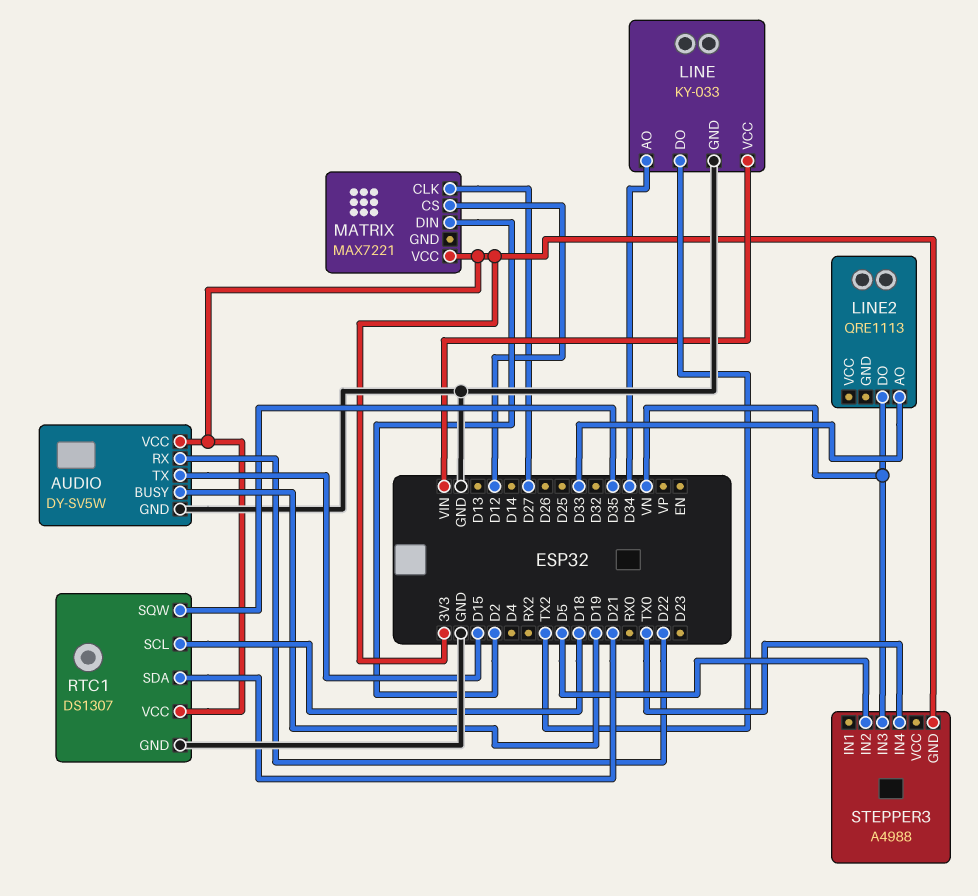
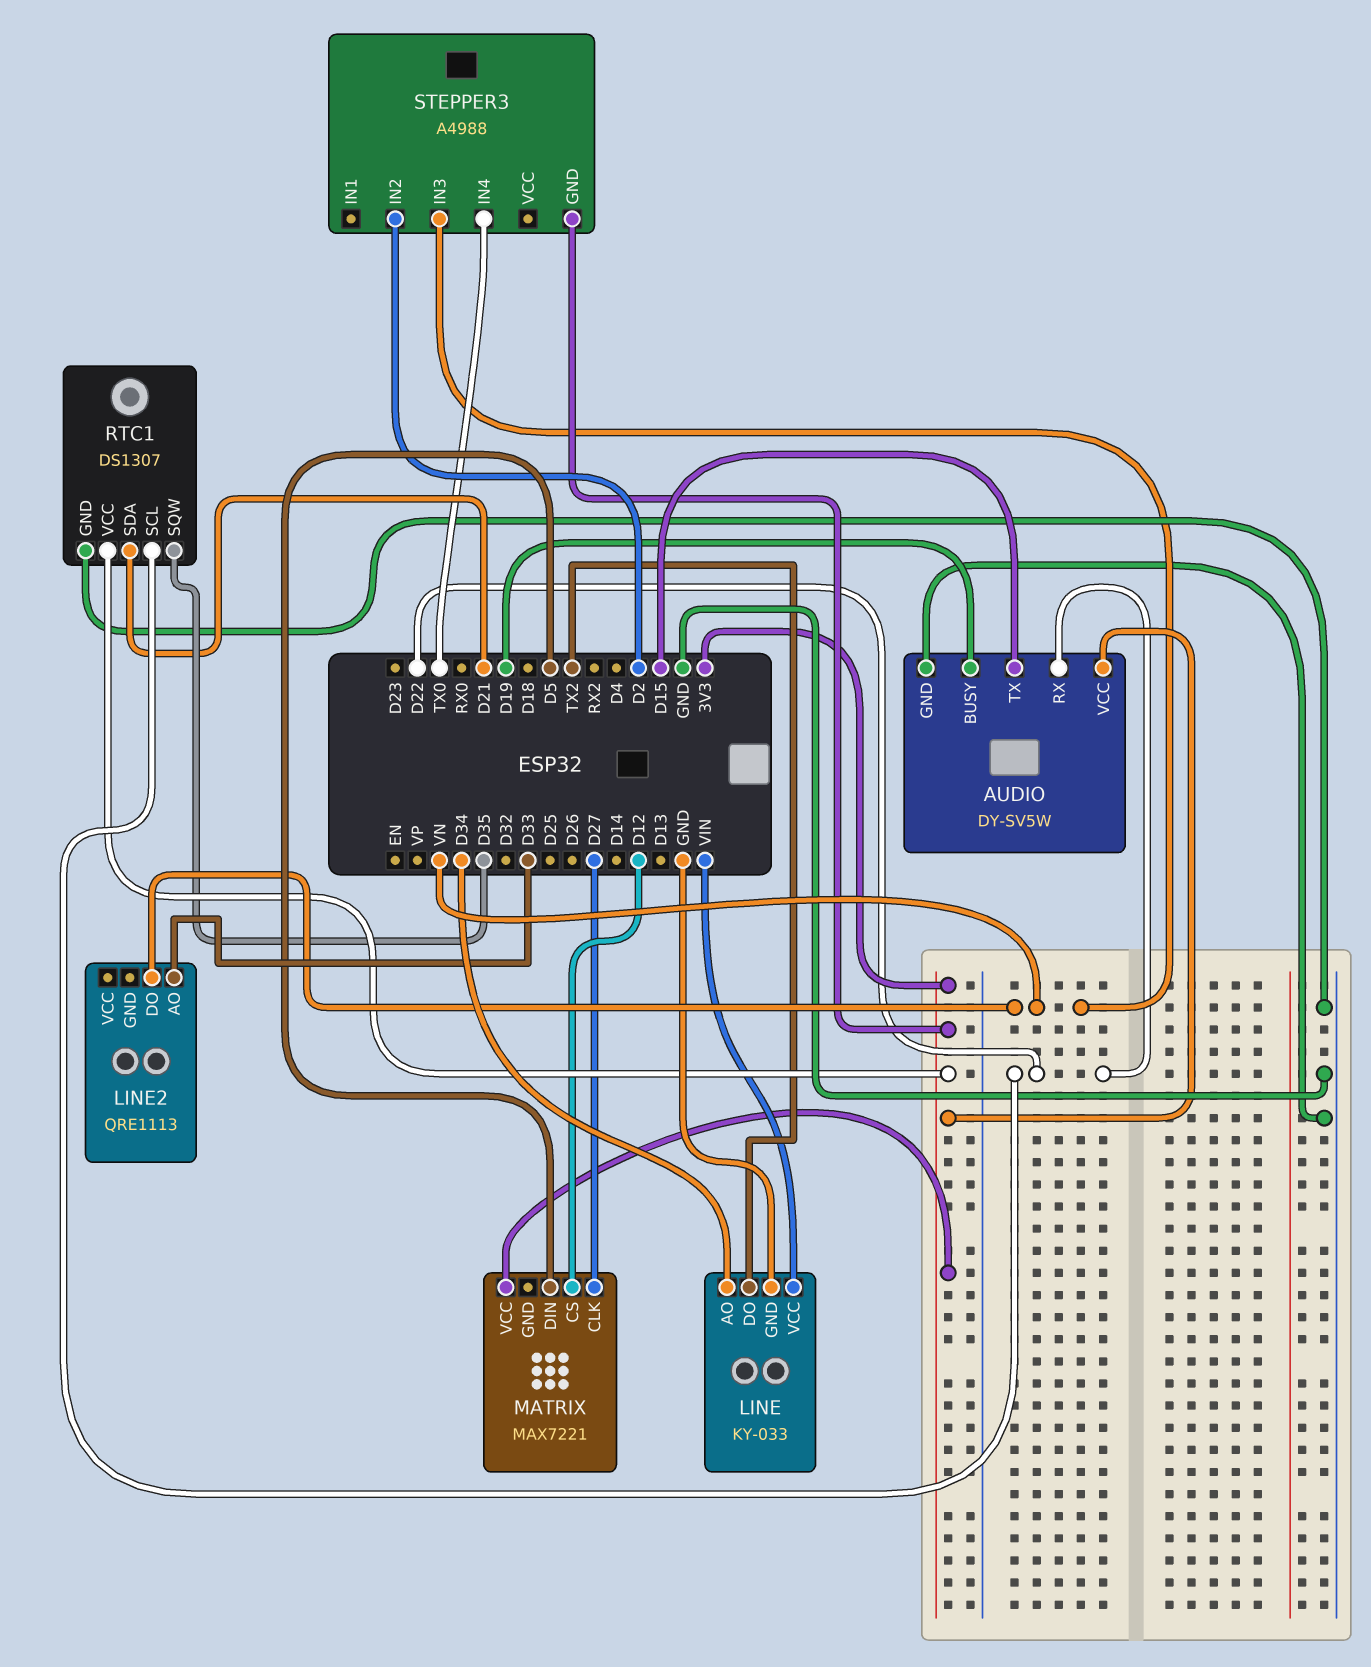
MATRIX pin DIN: D2 -> D5
RTC1 pin SCL: D18 -> D22
STEPPER3 pin IN2: D5 -> D2

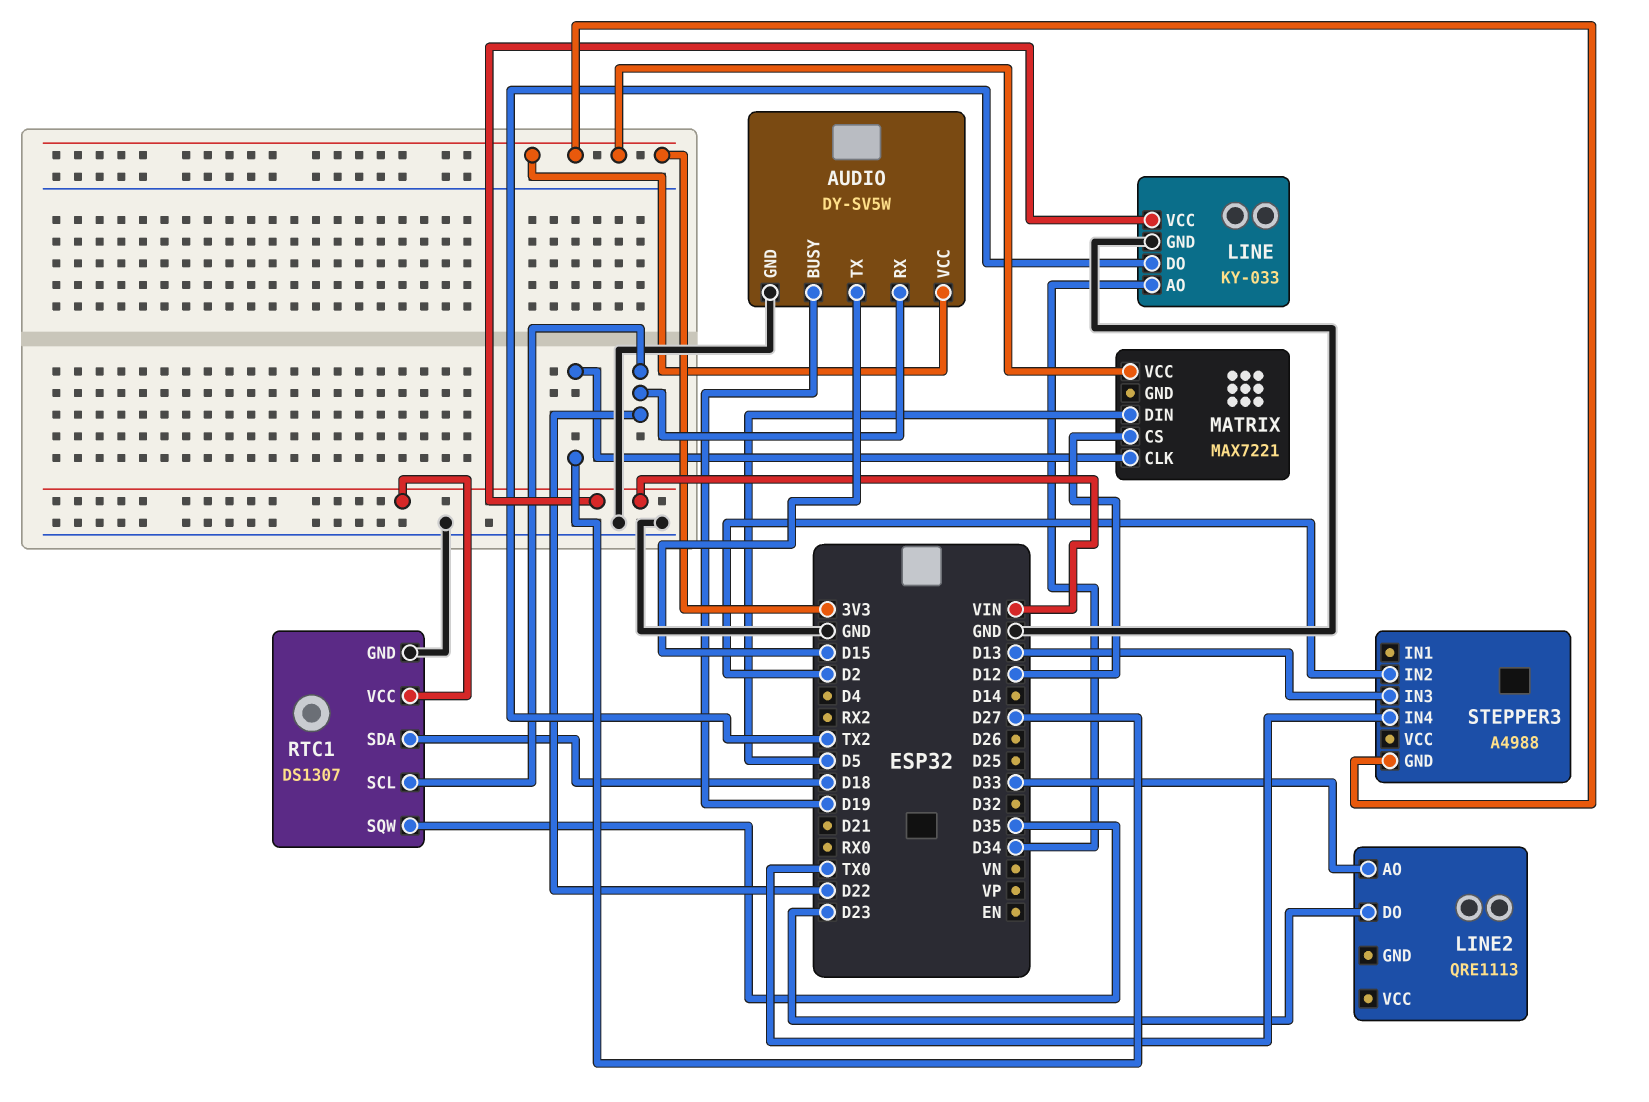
LINE2 pin DO: VN -> D23
RTC1 pin SDA: D21 -> D18
RTC1 pin VCC: 3V3 -> VIN
STEPPER3 pin IN3: VN -> D13

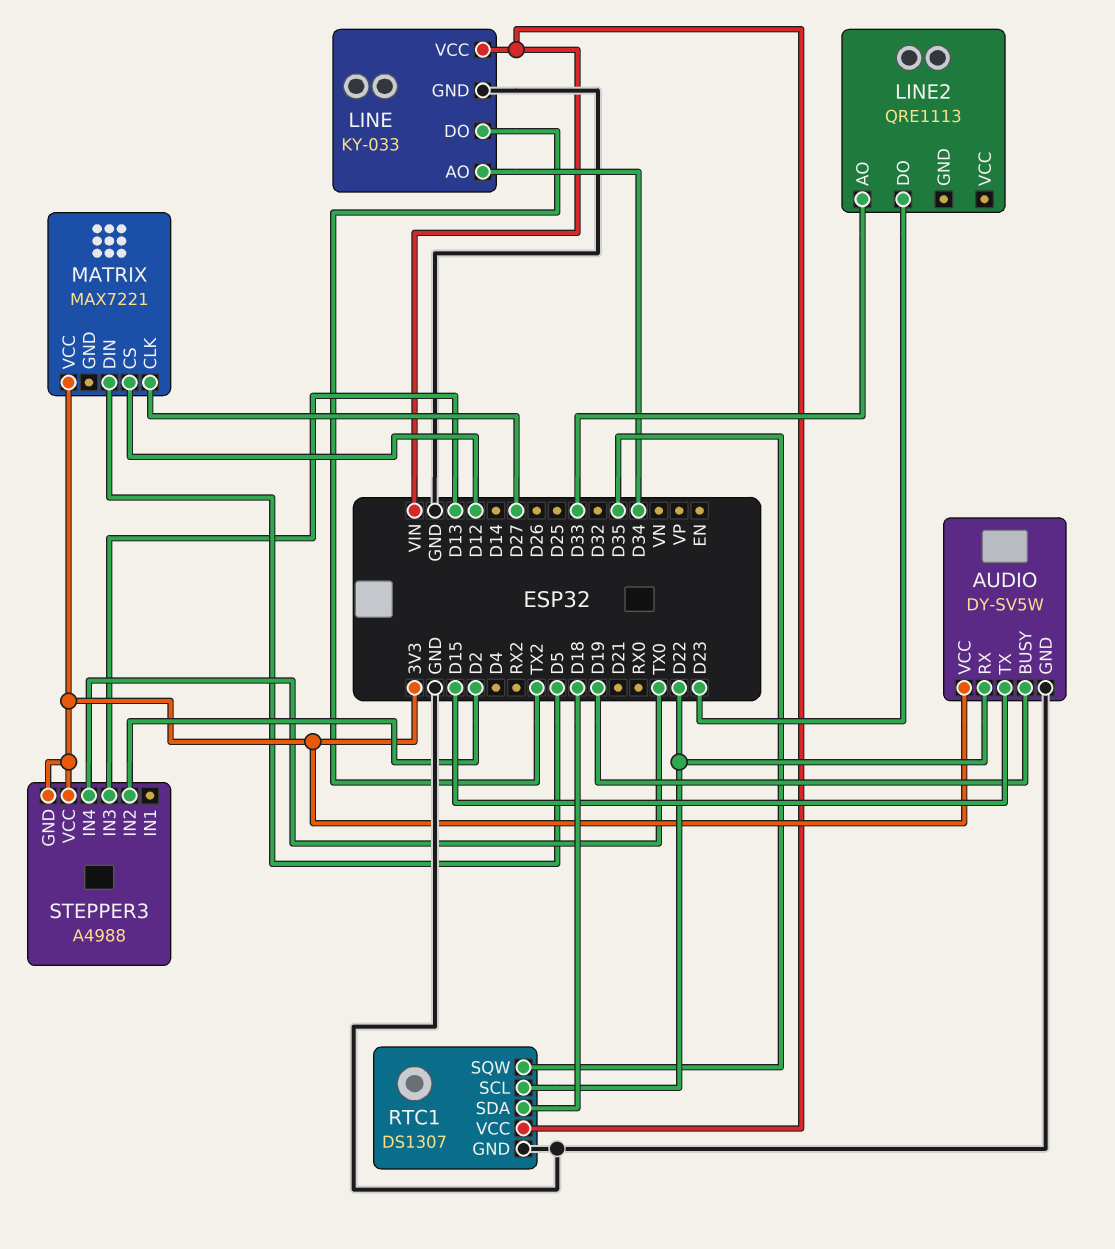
STEPPER3 pin VCC: none -> 3V3

